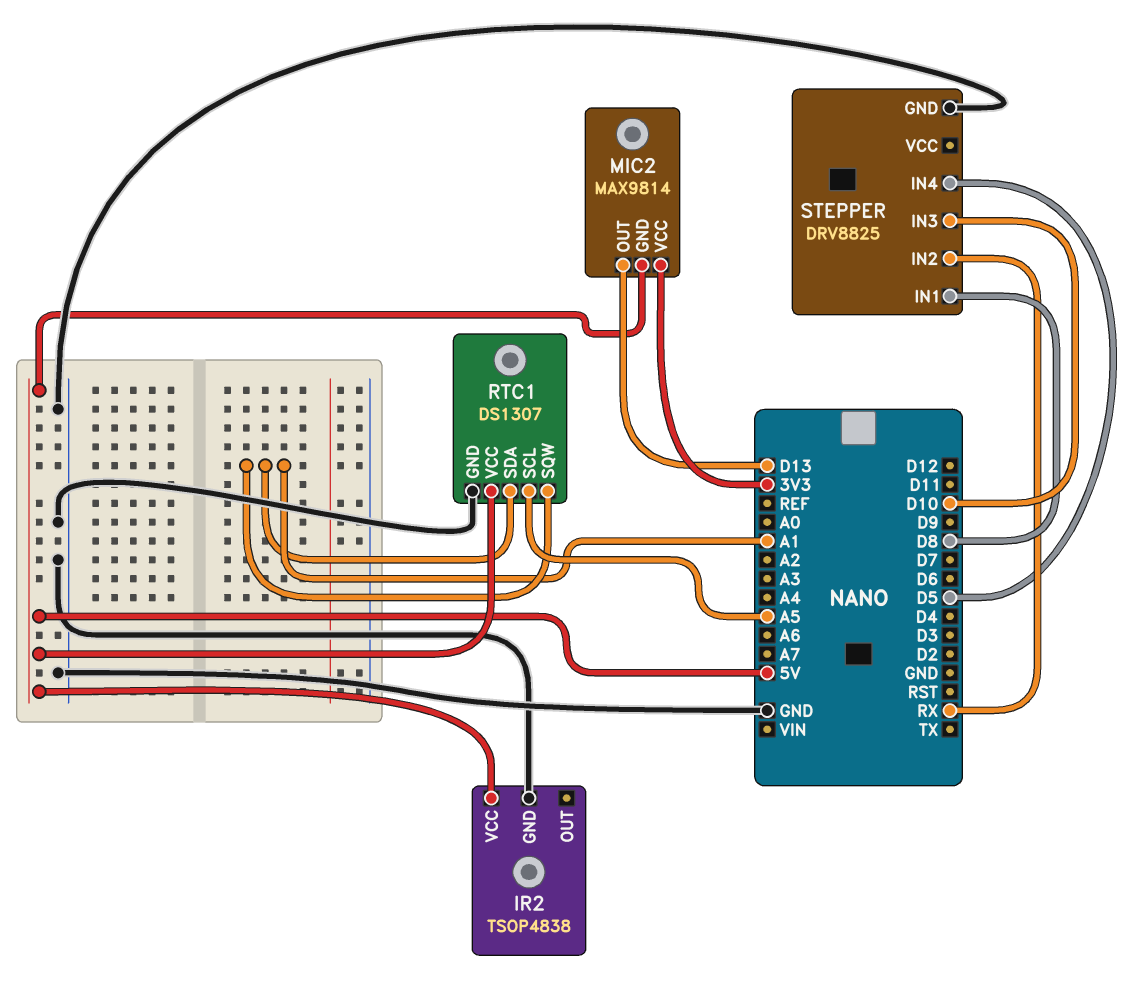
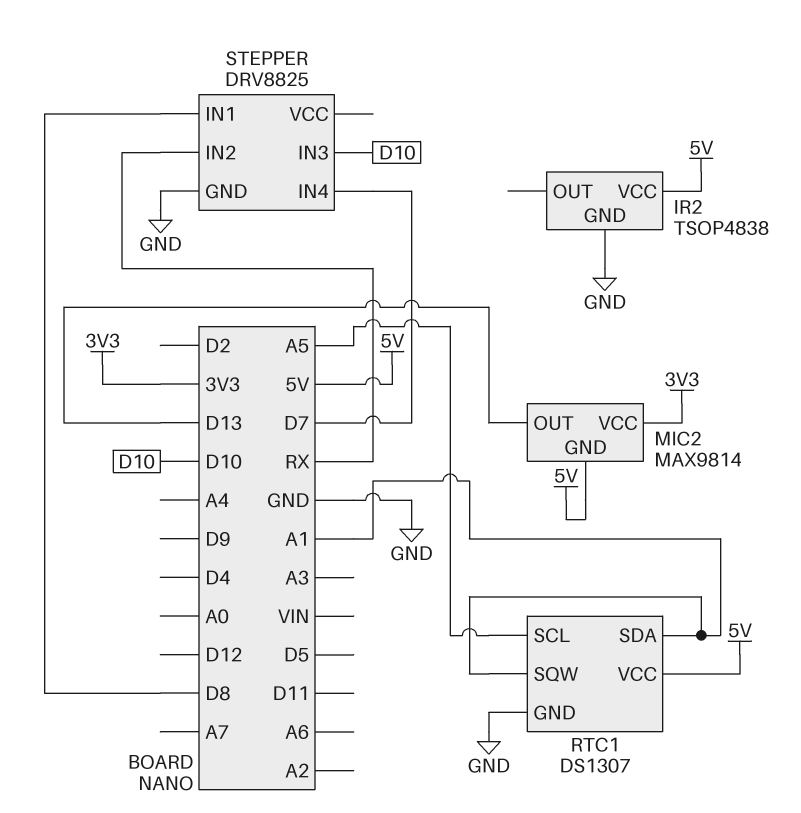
STEPPER pin IN4: D5 -> D7

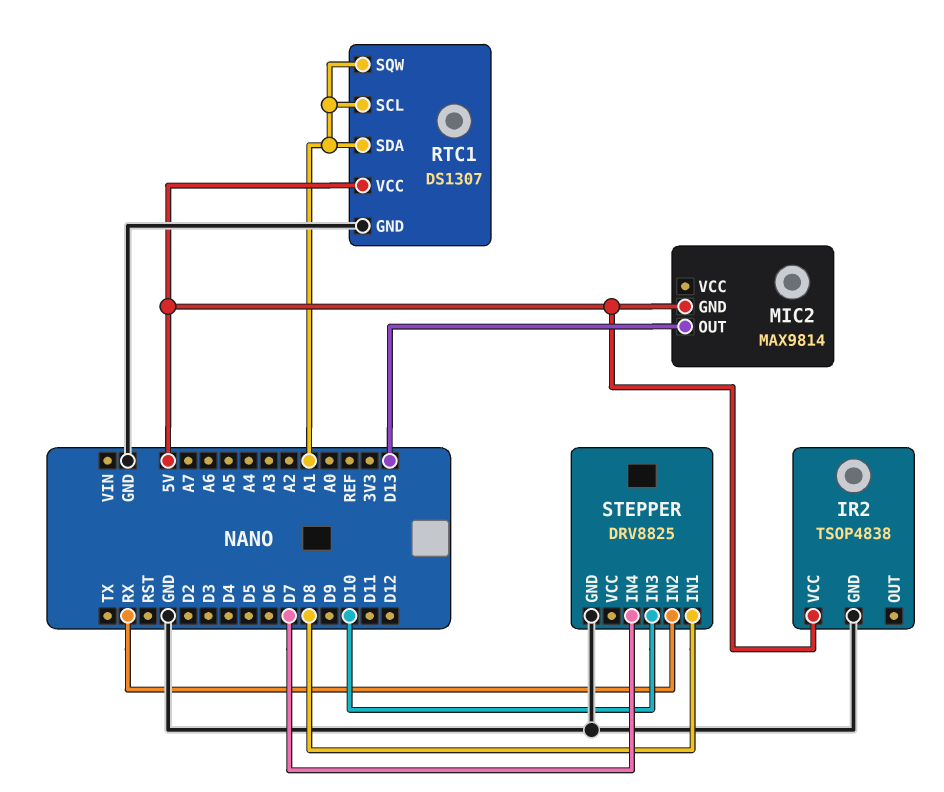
MIC2 pin VCC: 3V3 -> none
RTC1 pin SCL: A5 -> A1

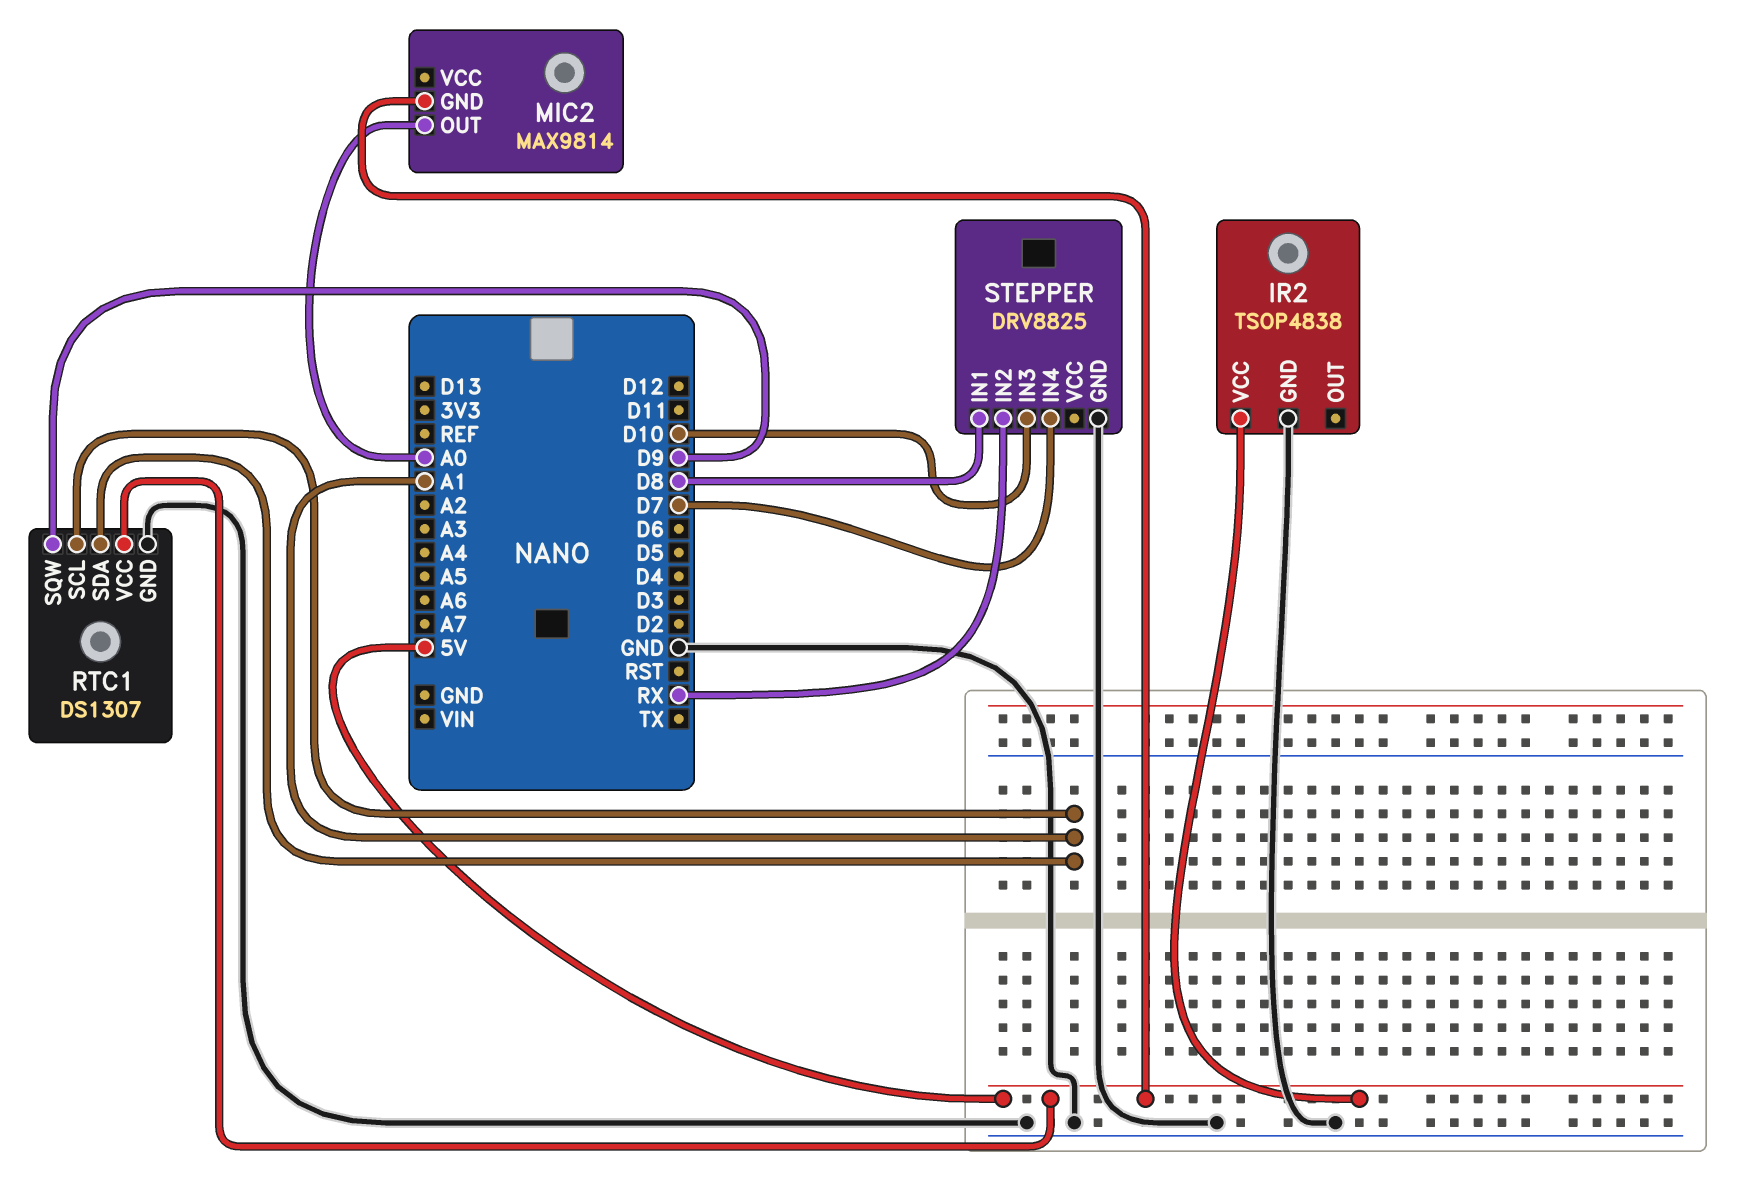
MIC2 pin OUT: D13 -> A0
RTC1 pin SQW: A1 -> D9

